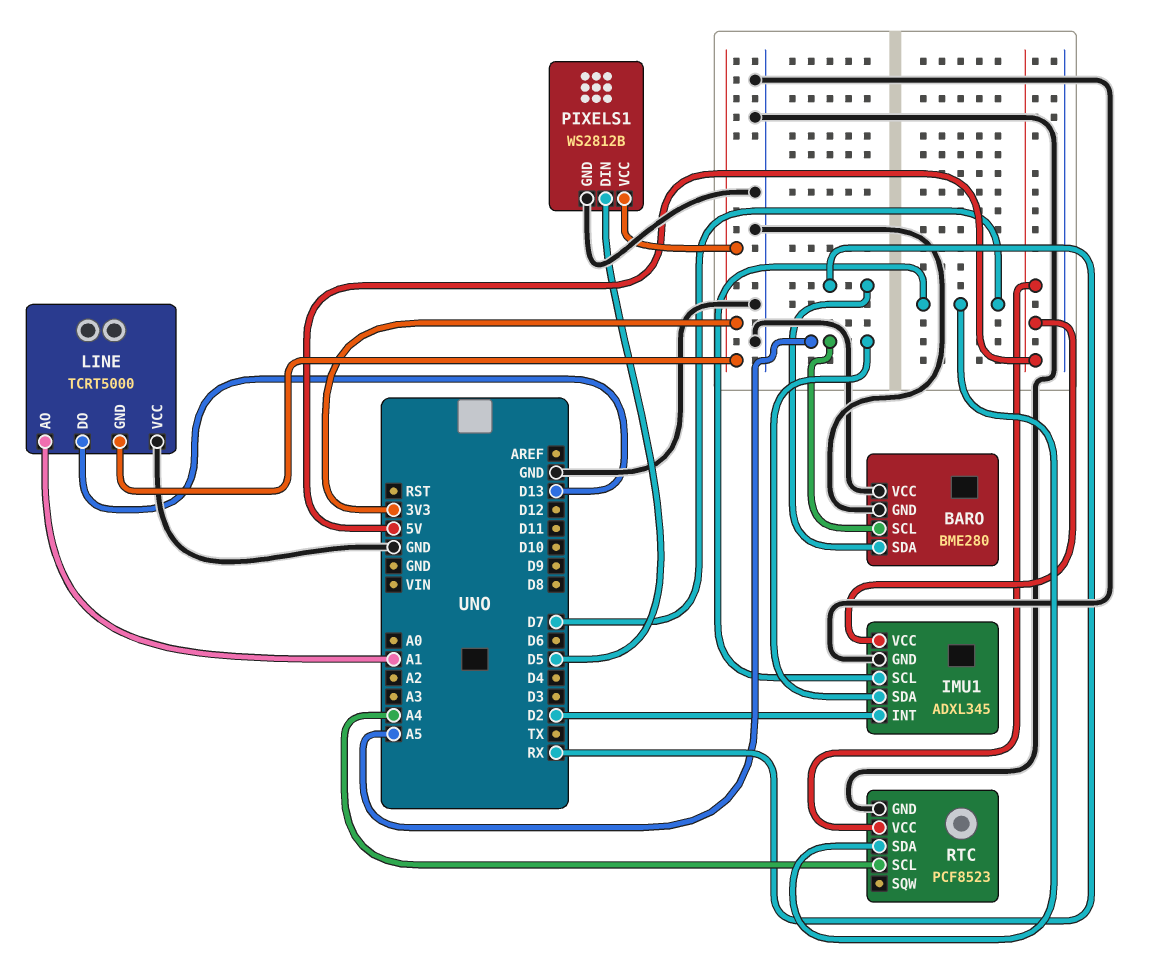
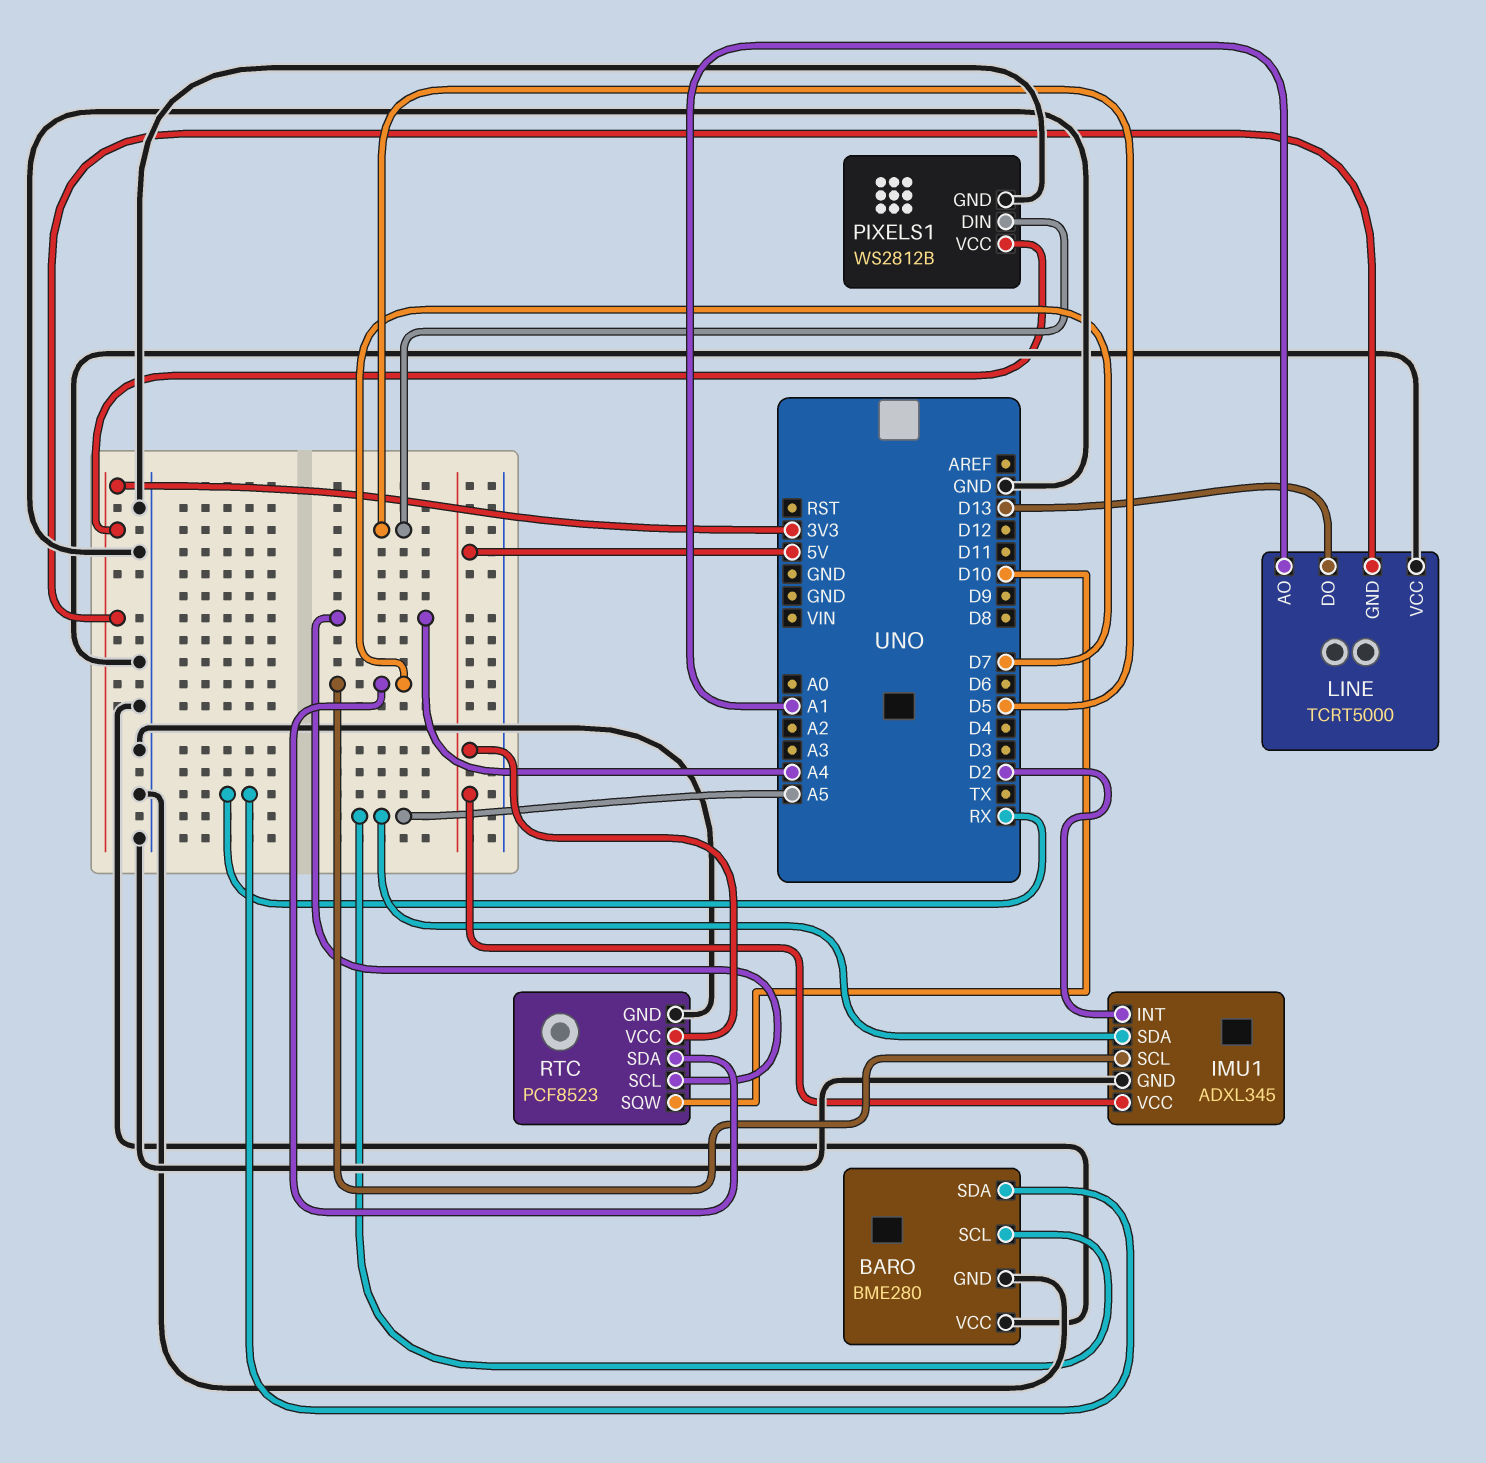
RTC pin SQW: none -> D10

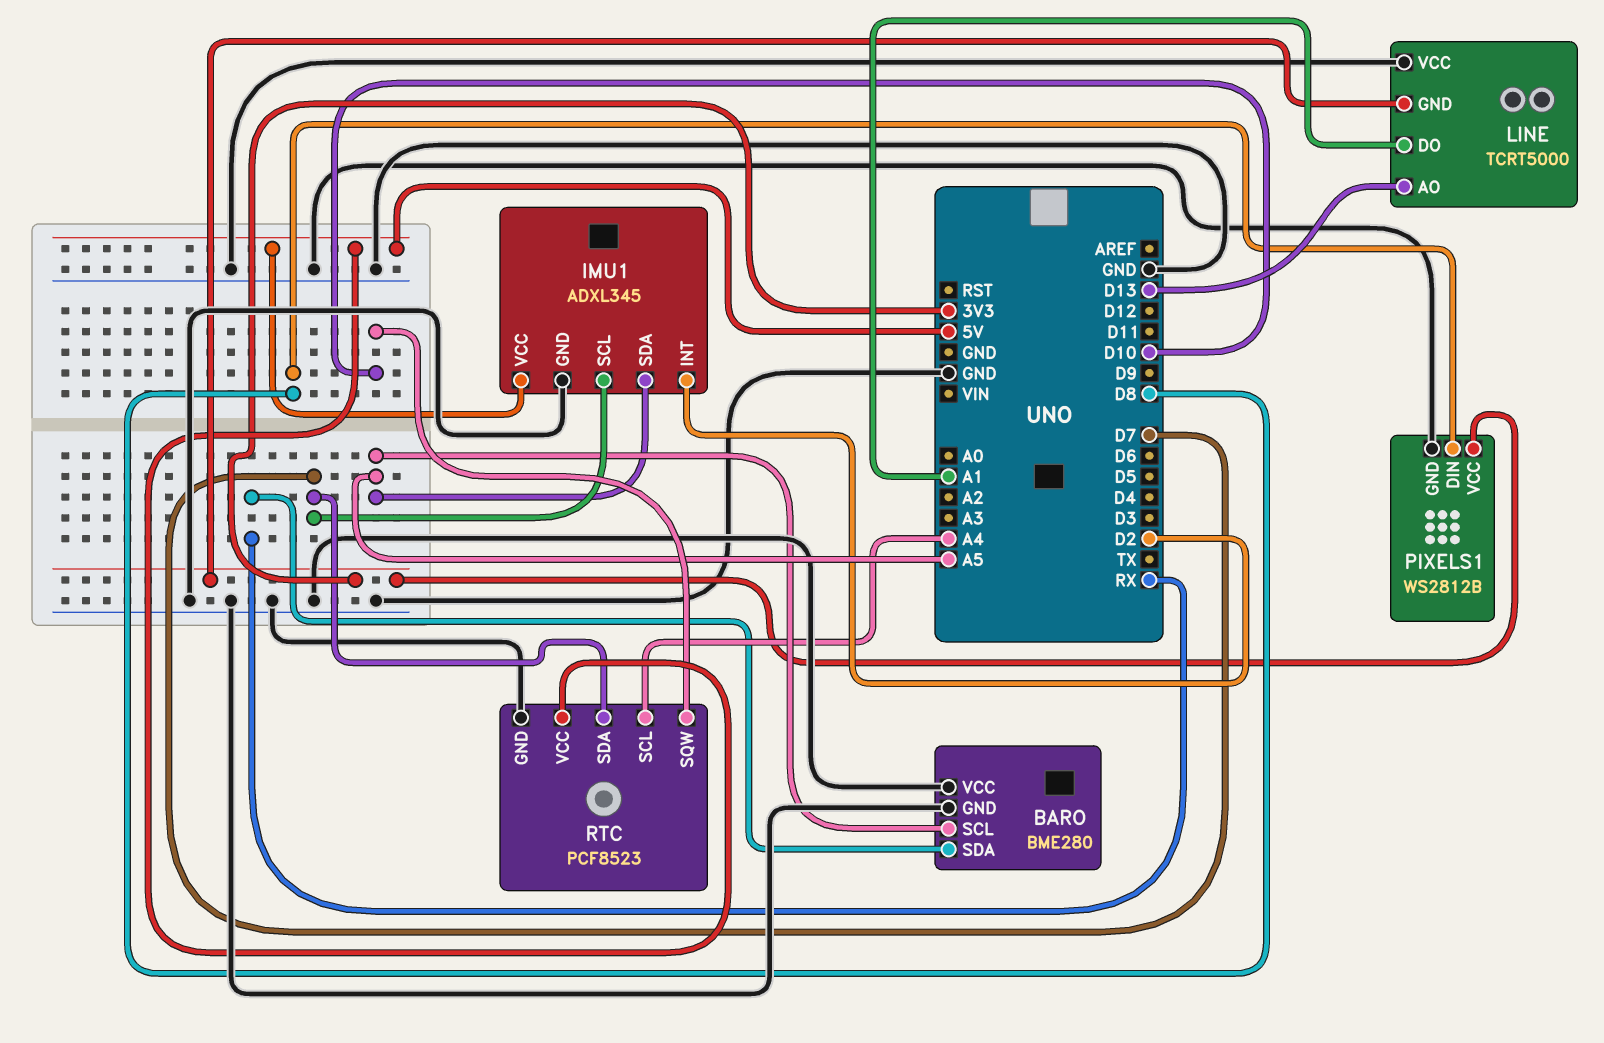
LINE pin AO: A1 -> D13
LINE pin DO: D13 -> A1
PIXELS1 pin DIN: D5 -> D8

